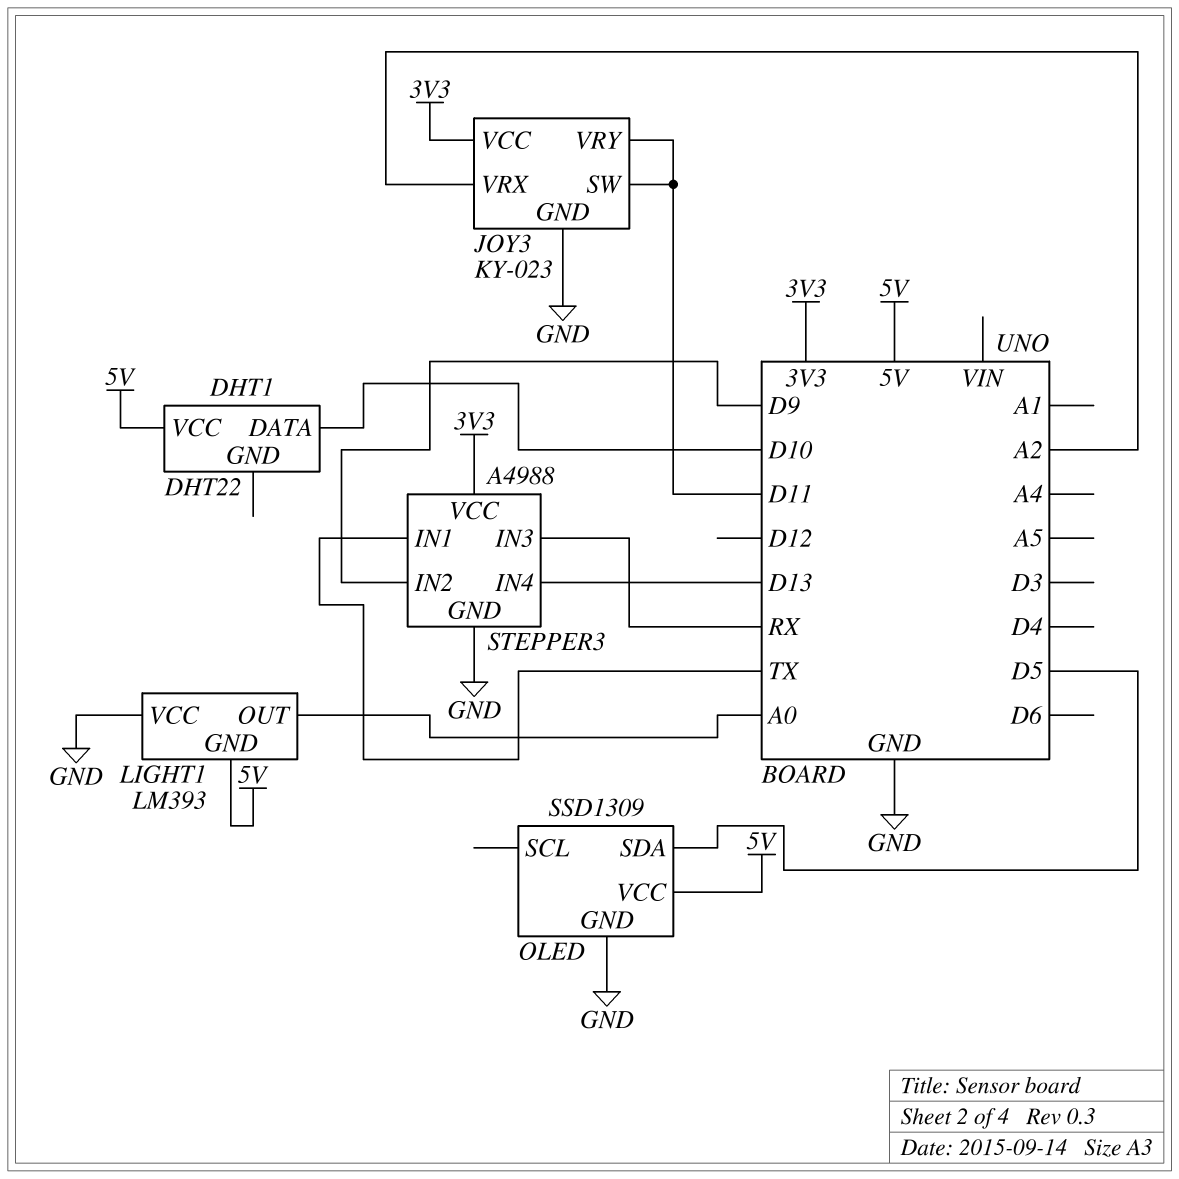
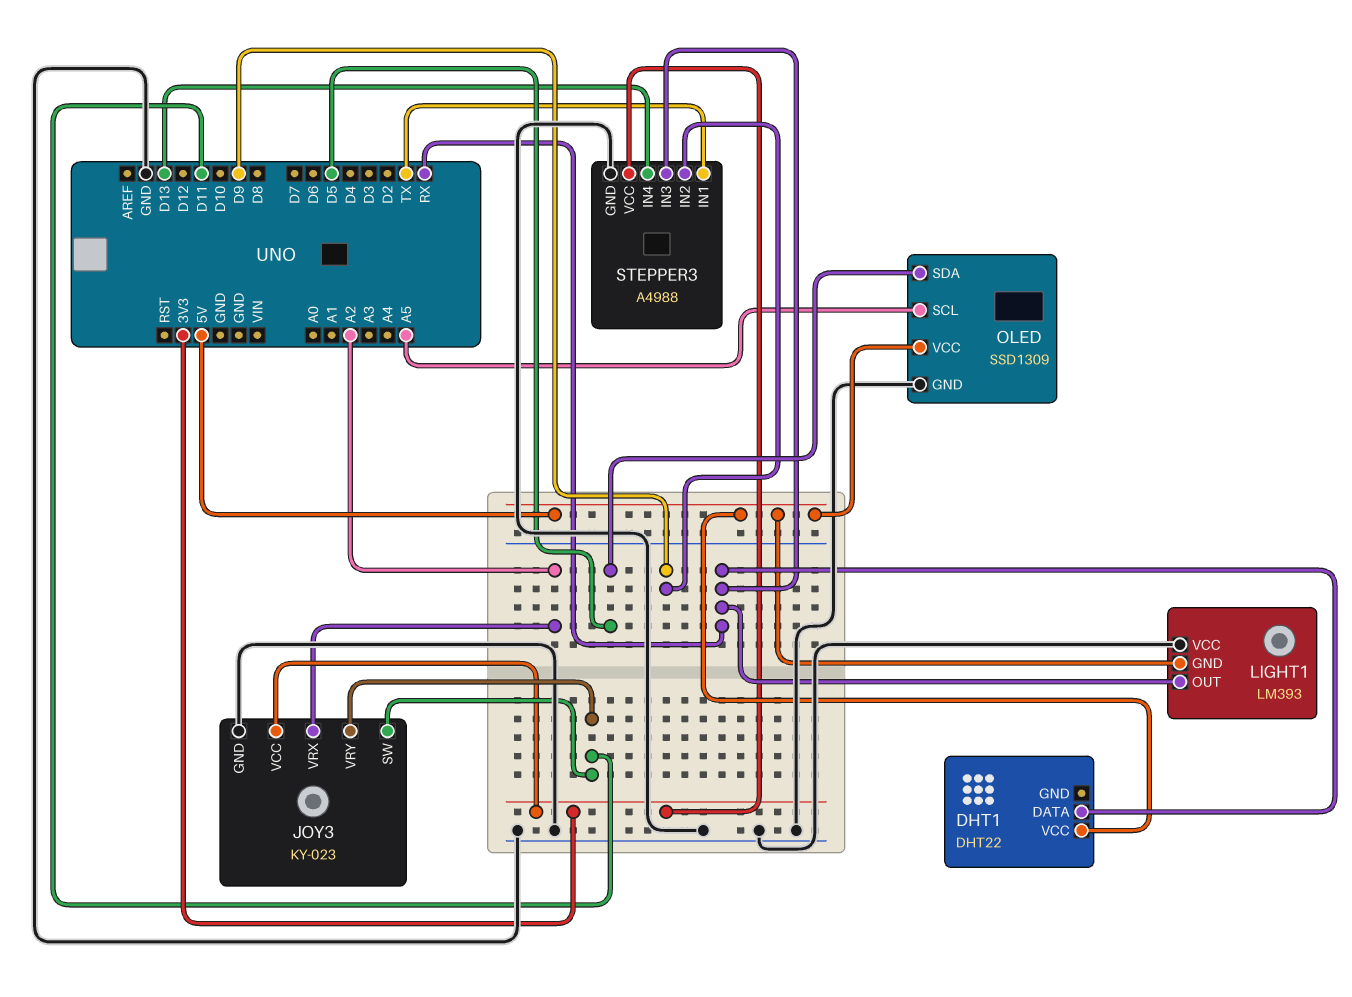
DHT1 pin DATA: D10 -> RX
LIGHT1 pin OUT: A0 -> RX
OLED pin SCL: none -> A5

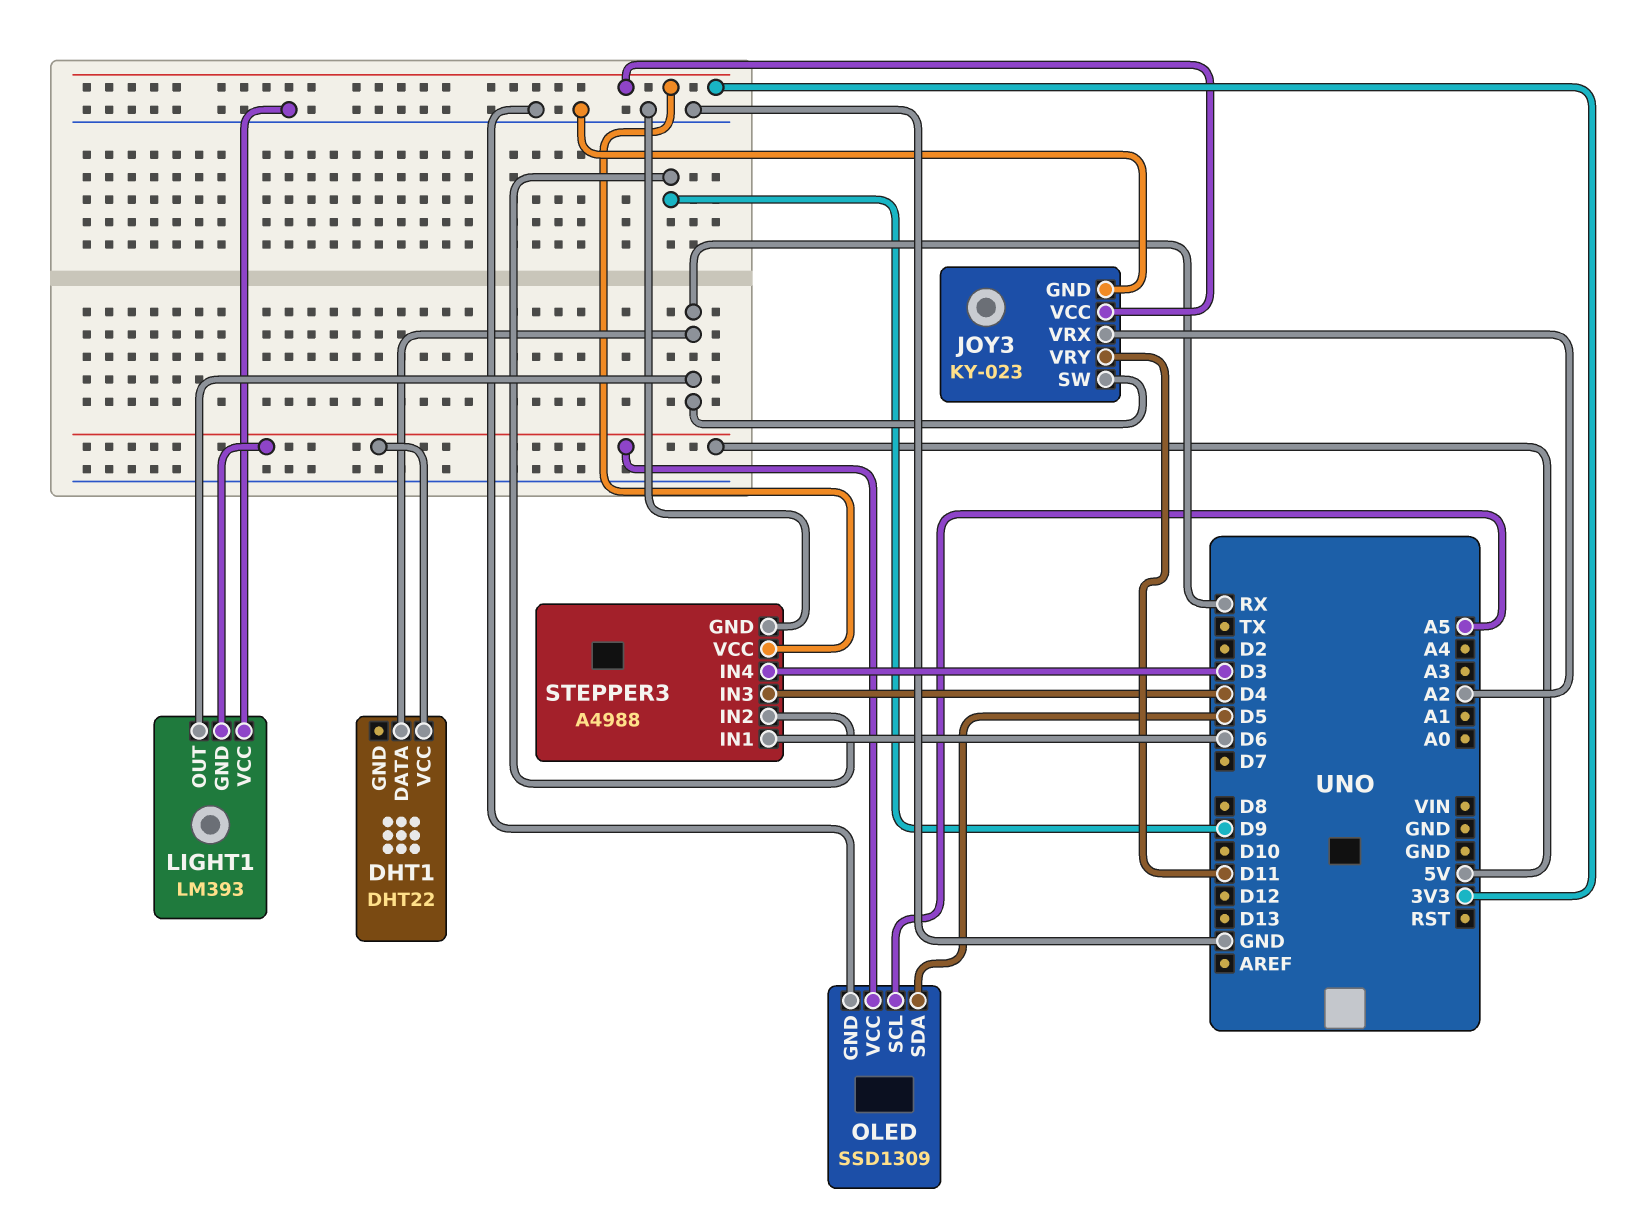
JOY3 pin SW: D11 -> RX
STEPPER3 pin IN1: TX -> D6
STEPPER3 pin IN3: RX -> D4
STEPPER3 pin IN4: D13 -> D3

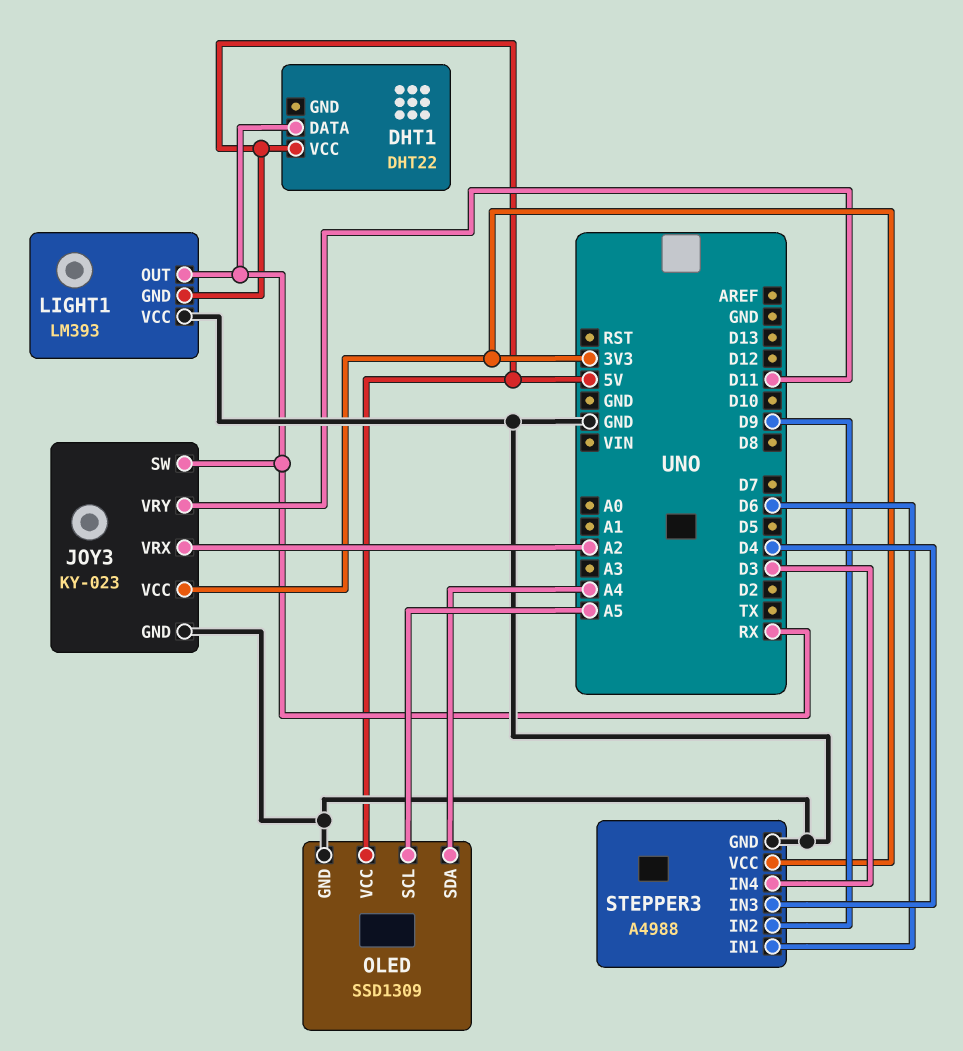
OLED pin SDA: D5 -> A4

